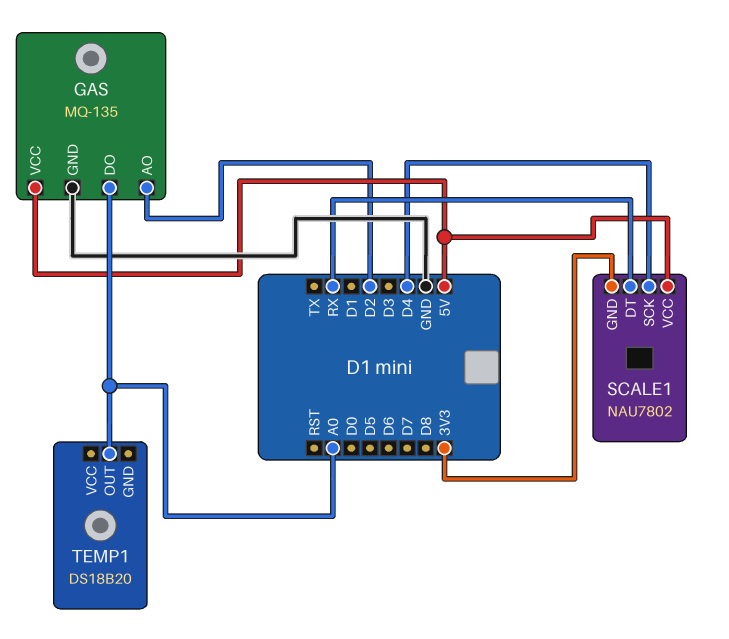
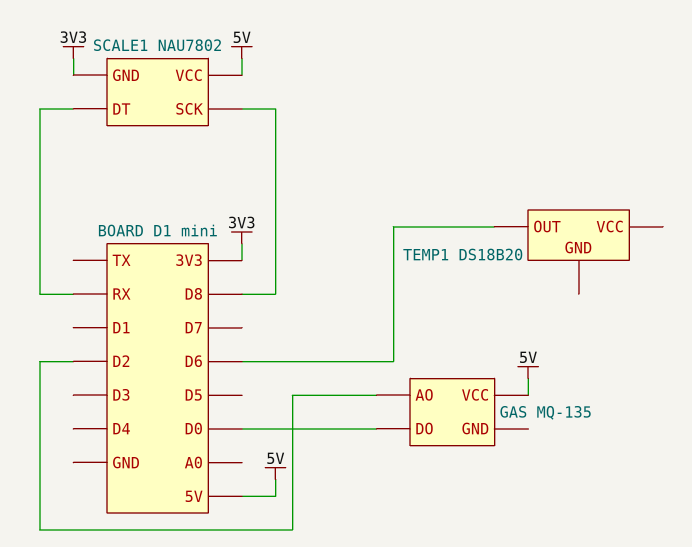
GAS pin DO: A0 -> D0
GAS pin GND: GND -> none
SCALE1 pin SCK: D4 -> D8
TEMP1 pin OUT: A0 -> D6

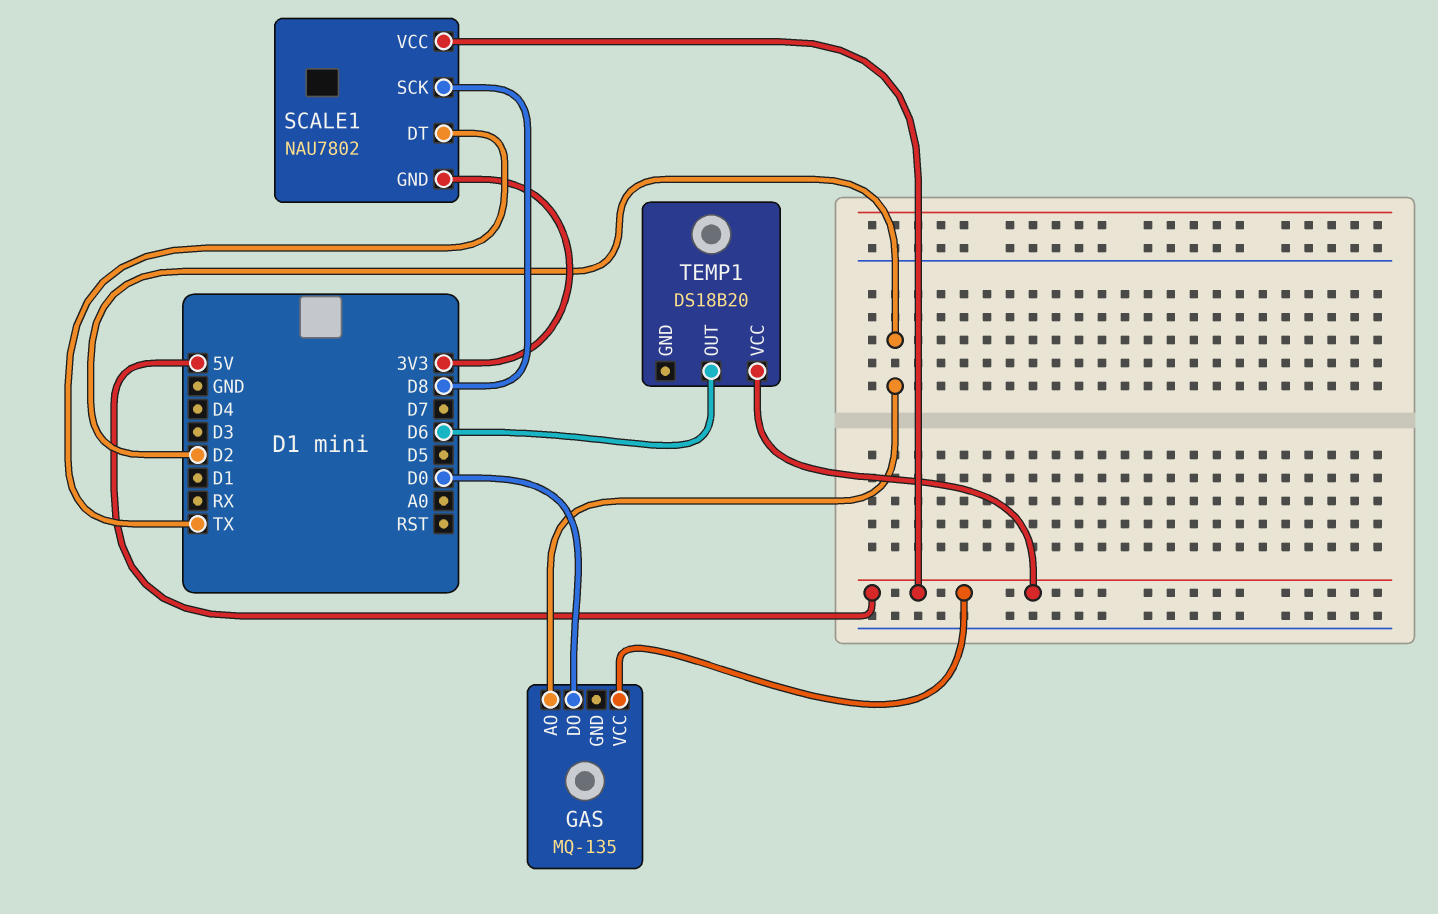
SCALE1 pin DT: RX -> TX
TEMP1 pin VCC: none -> 5V

